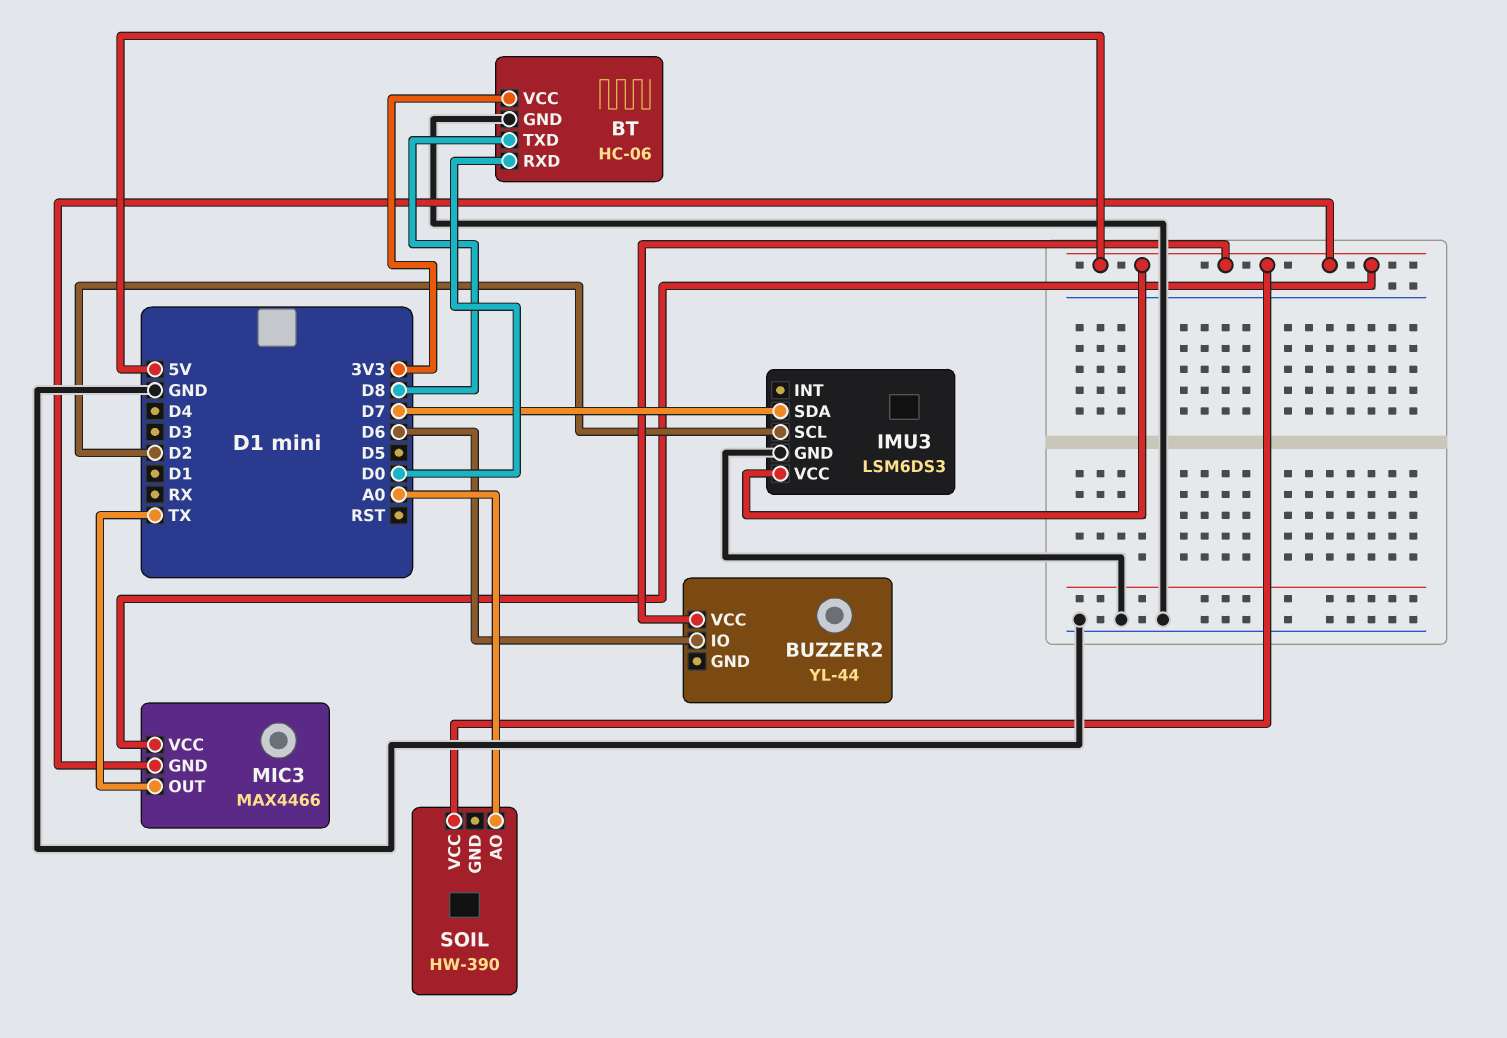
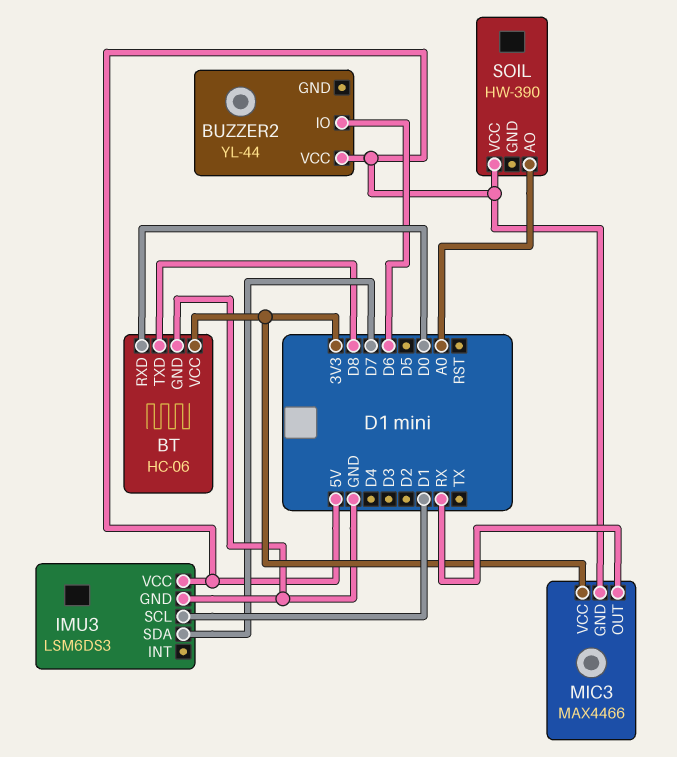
IMU3 pin SCL: D2 -> D1
MIC3 pin OUT: TX -> RX
MIC3 pin VCC: 5V -> 3V3

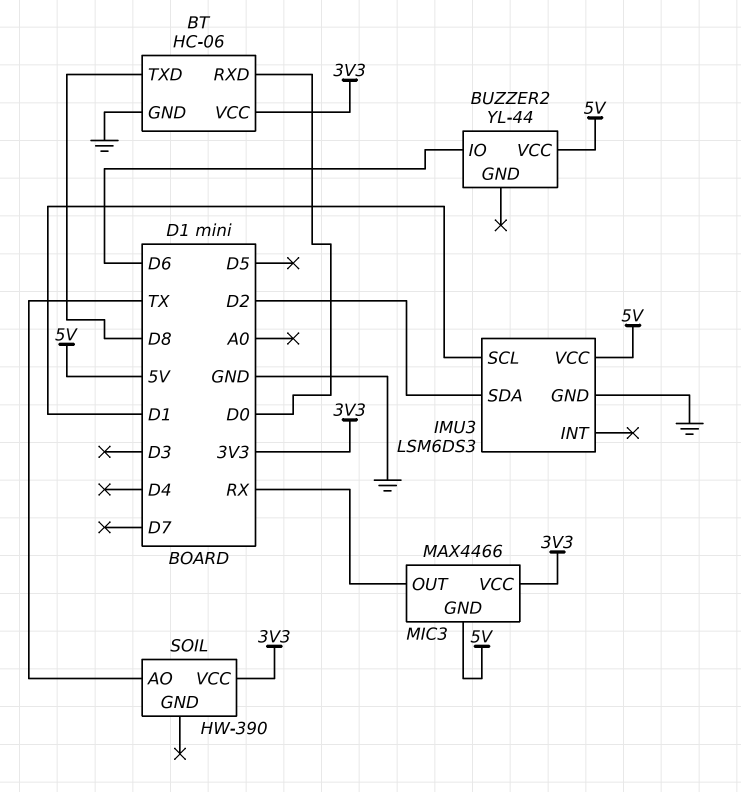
IMU3 pin SDA: D7 -> D2
SOIL pin AO: A0 -> TX
SOIL pin VCC: 5V -> 3V3

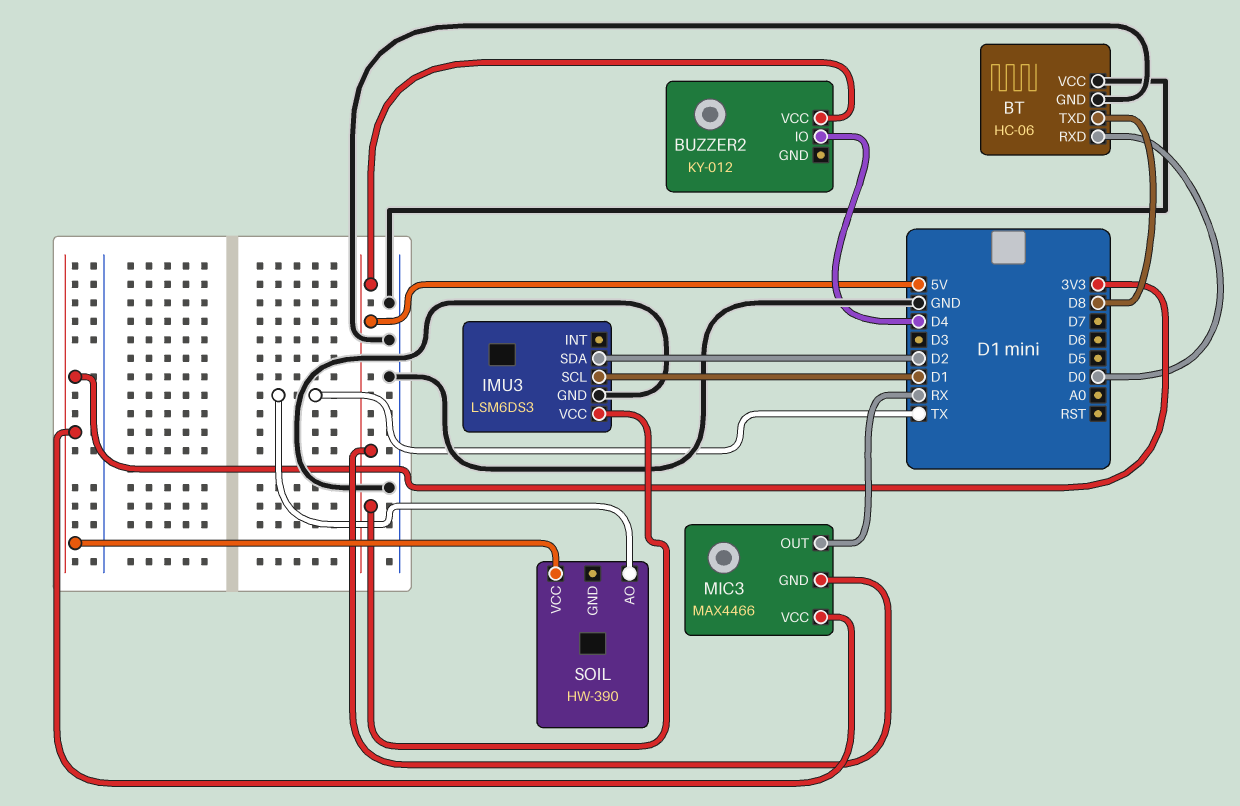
BT pin VCC: 3V3 -> GND
BUZZER2: YL-44 -> KY-012
BUZZER2 pin IO: D6 -> D4

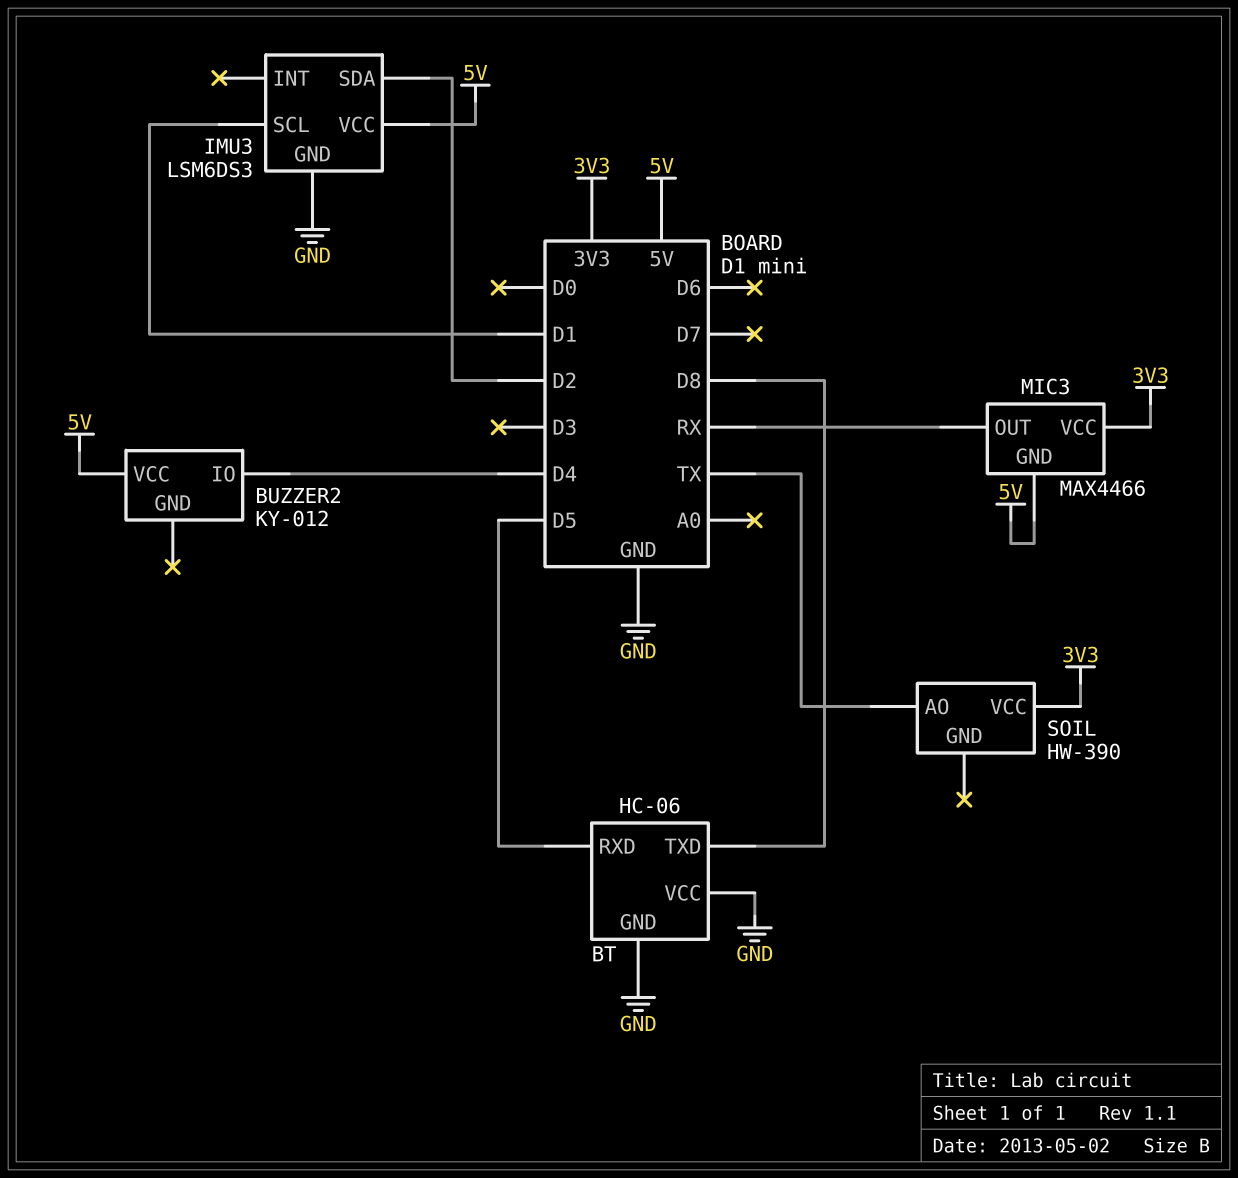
BT pin RXD: D0 -> D5

